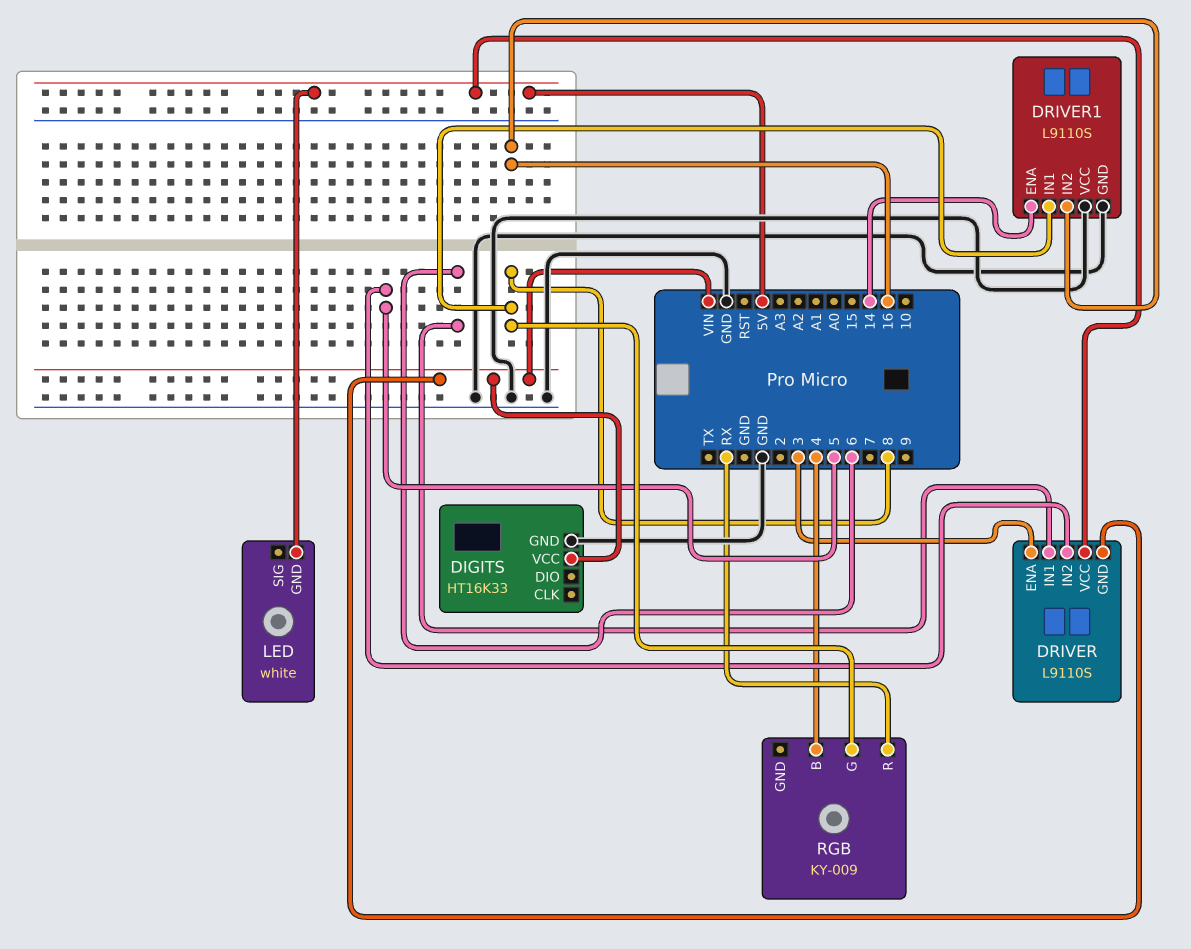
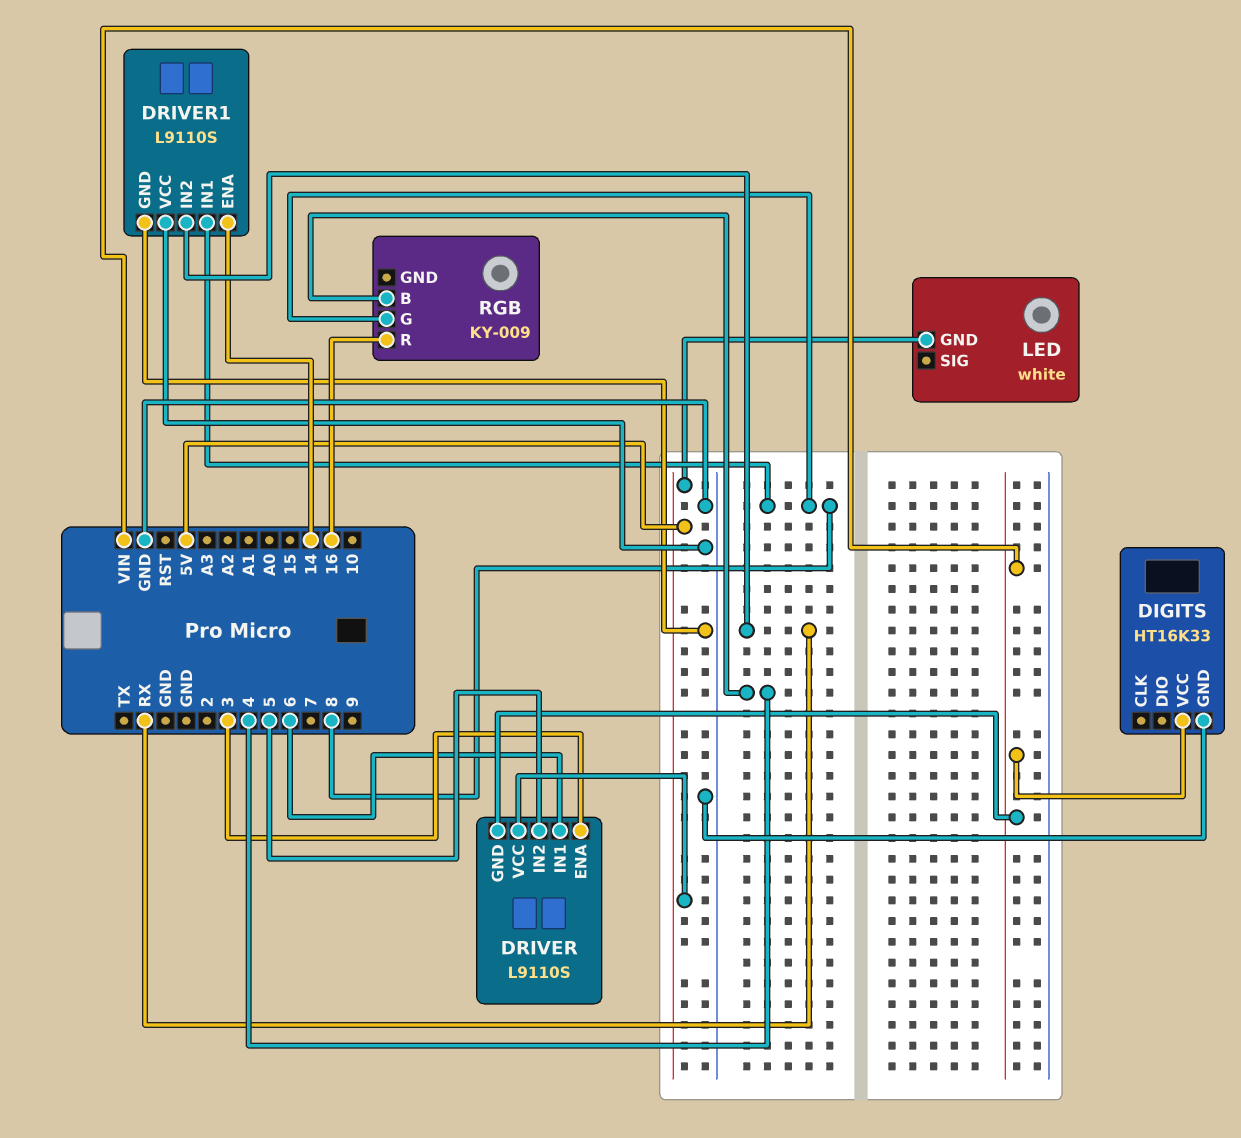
DRIVER1 pin IN2: 16 -> RX
RGB pin R: RX -> 16

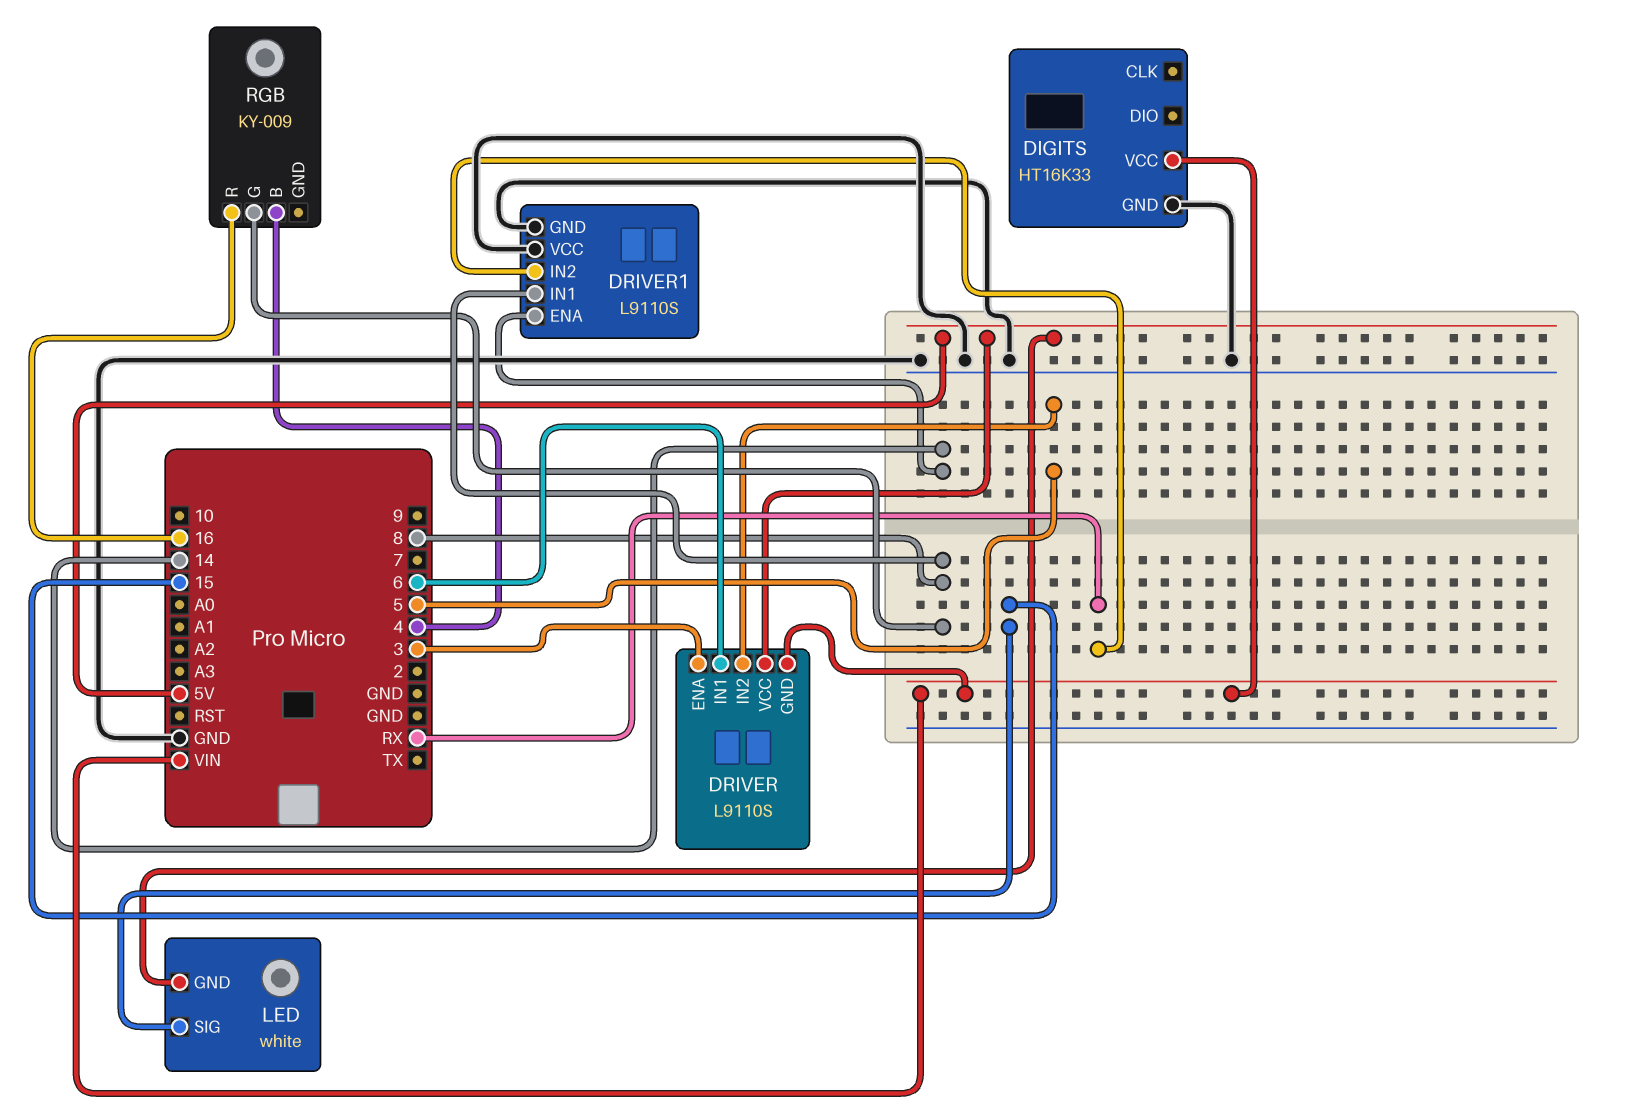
LED pin SIG: none -> 15

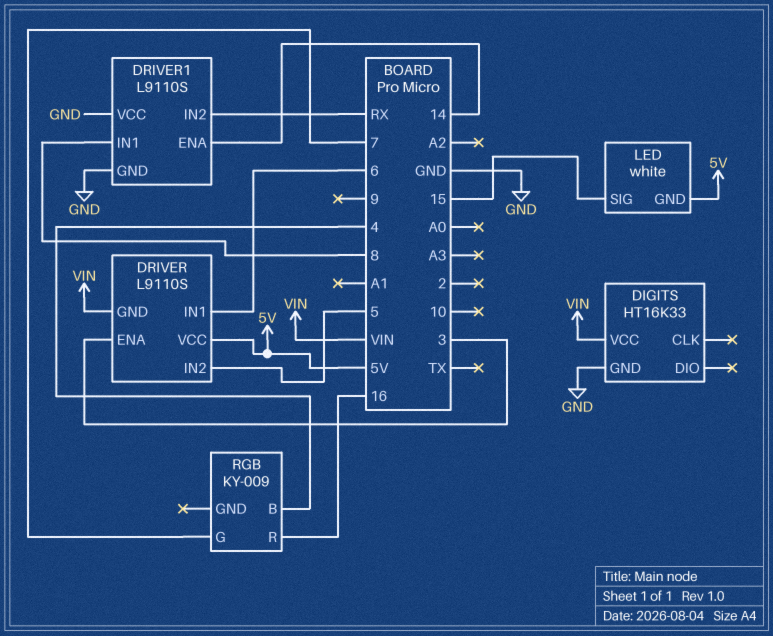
RGB pin G: 8 -> 7

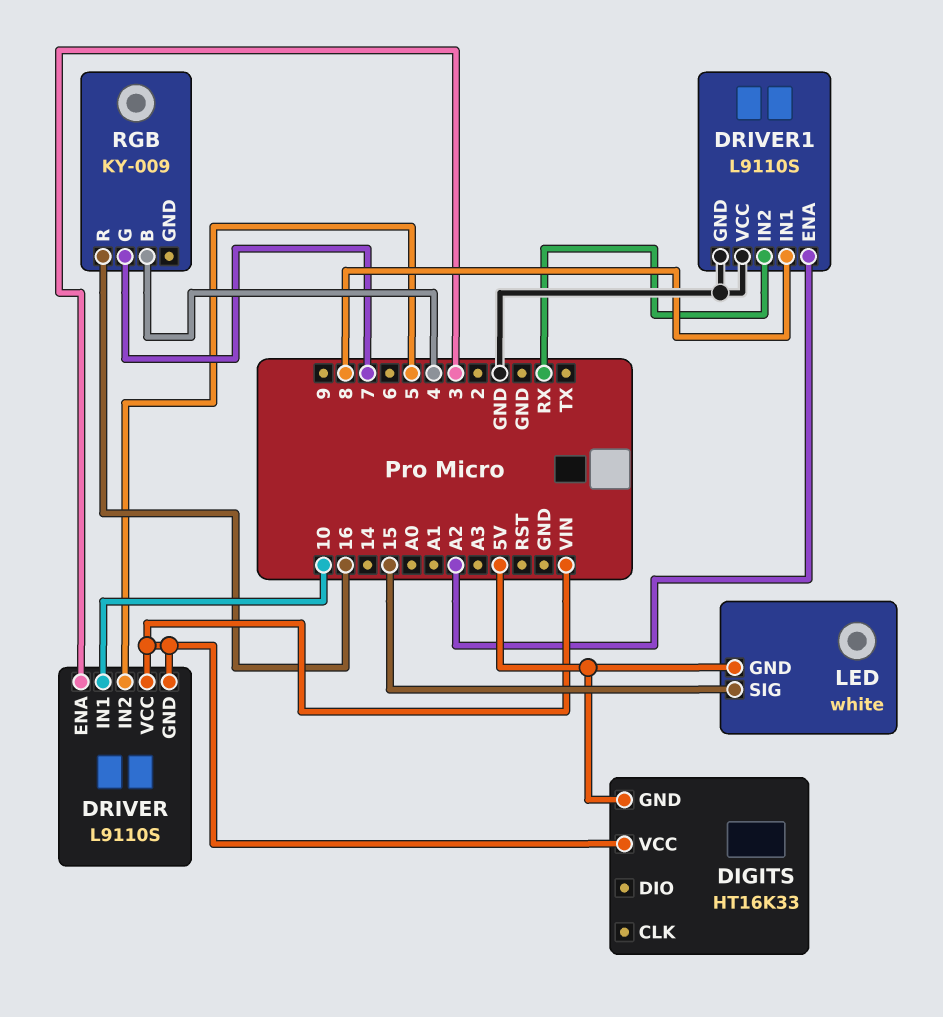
DIGITS pin GND: GND -> 5V
DRIVER pin IN1: 6 -> 10
DRIVER pin VCC: 5V -> VIN
DRIVER1 pin ENA: 14 -> A2

